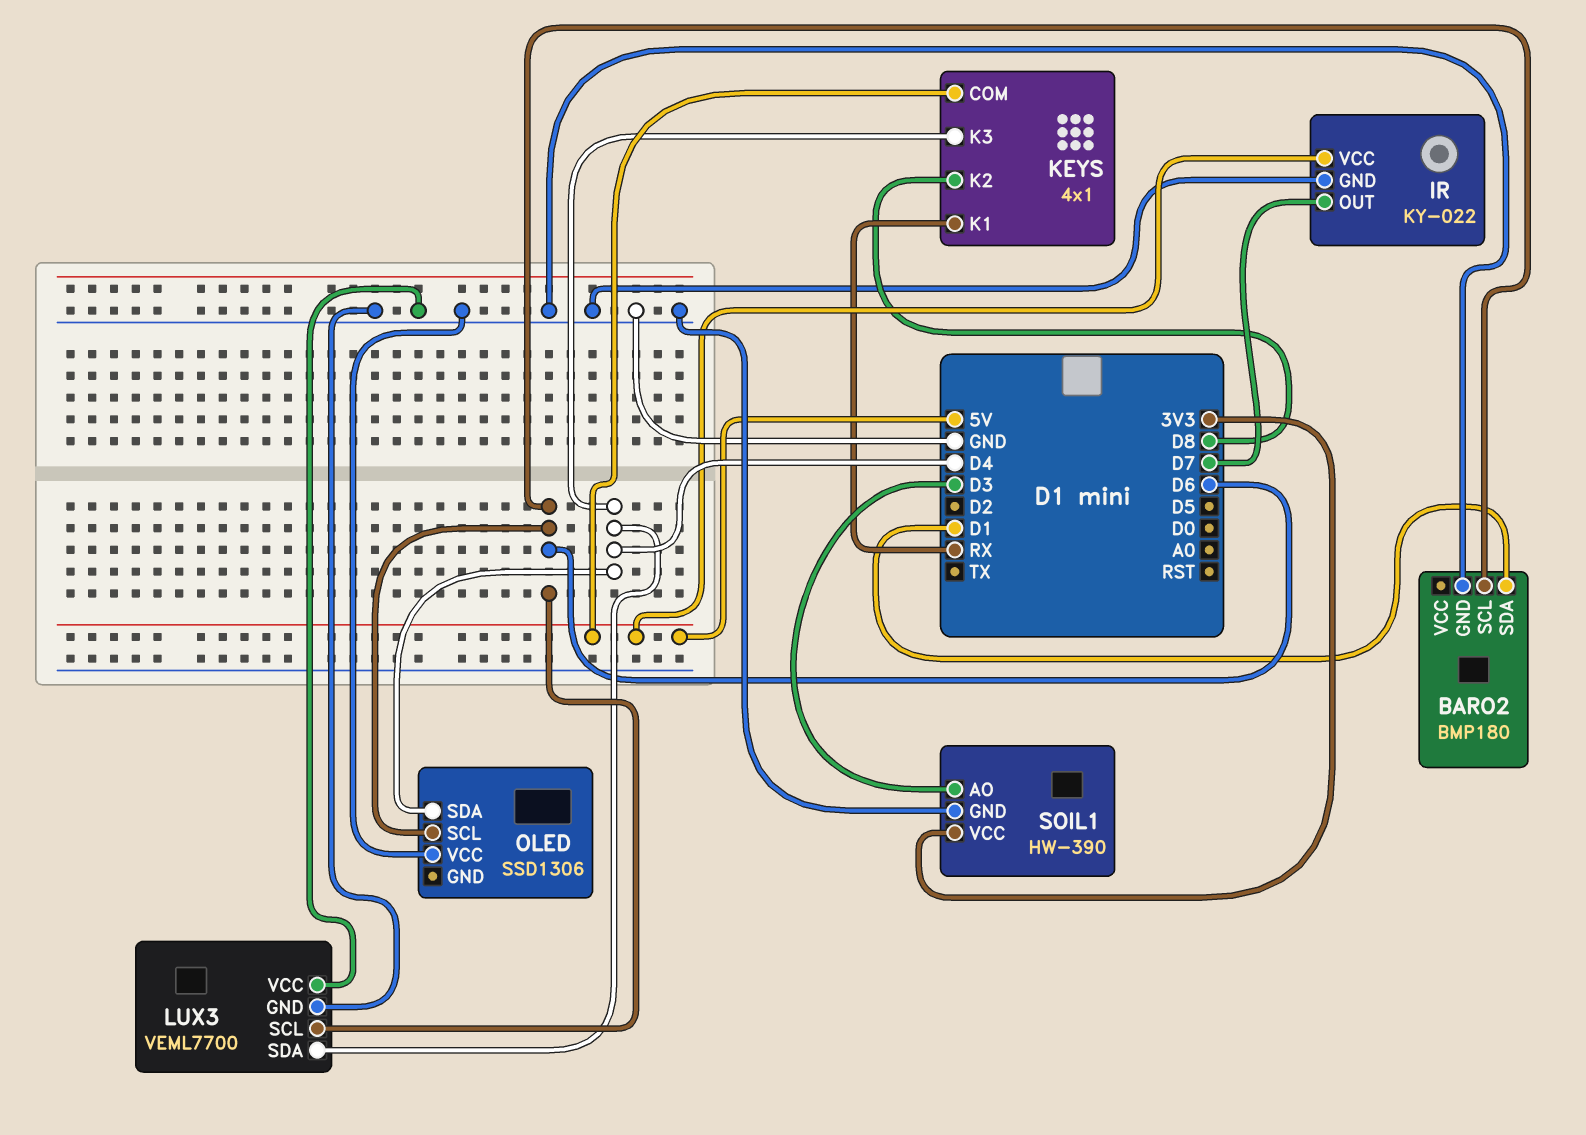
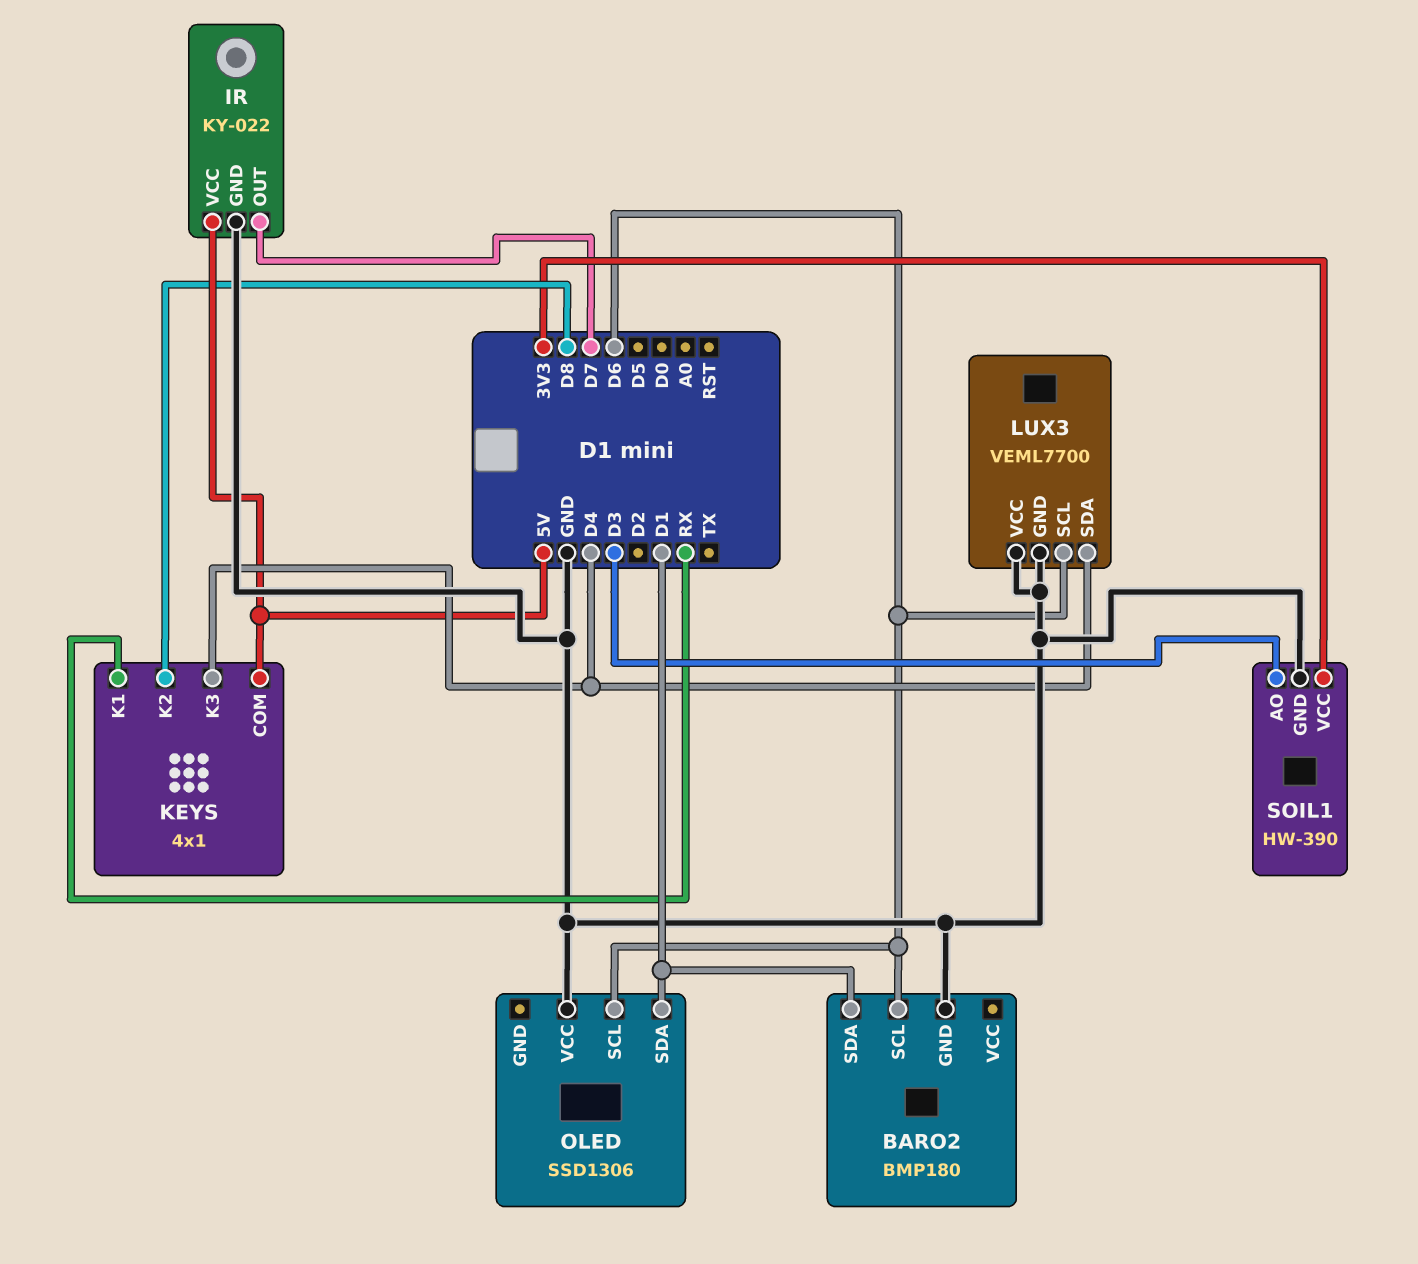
OLED pin SDA: D4 -> D1

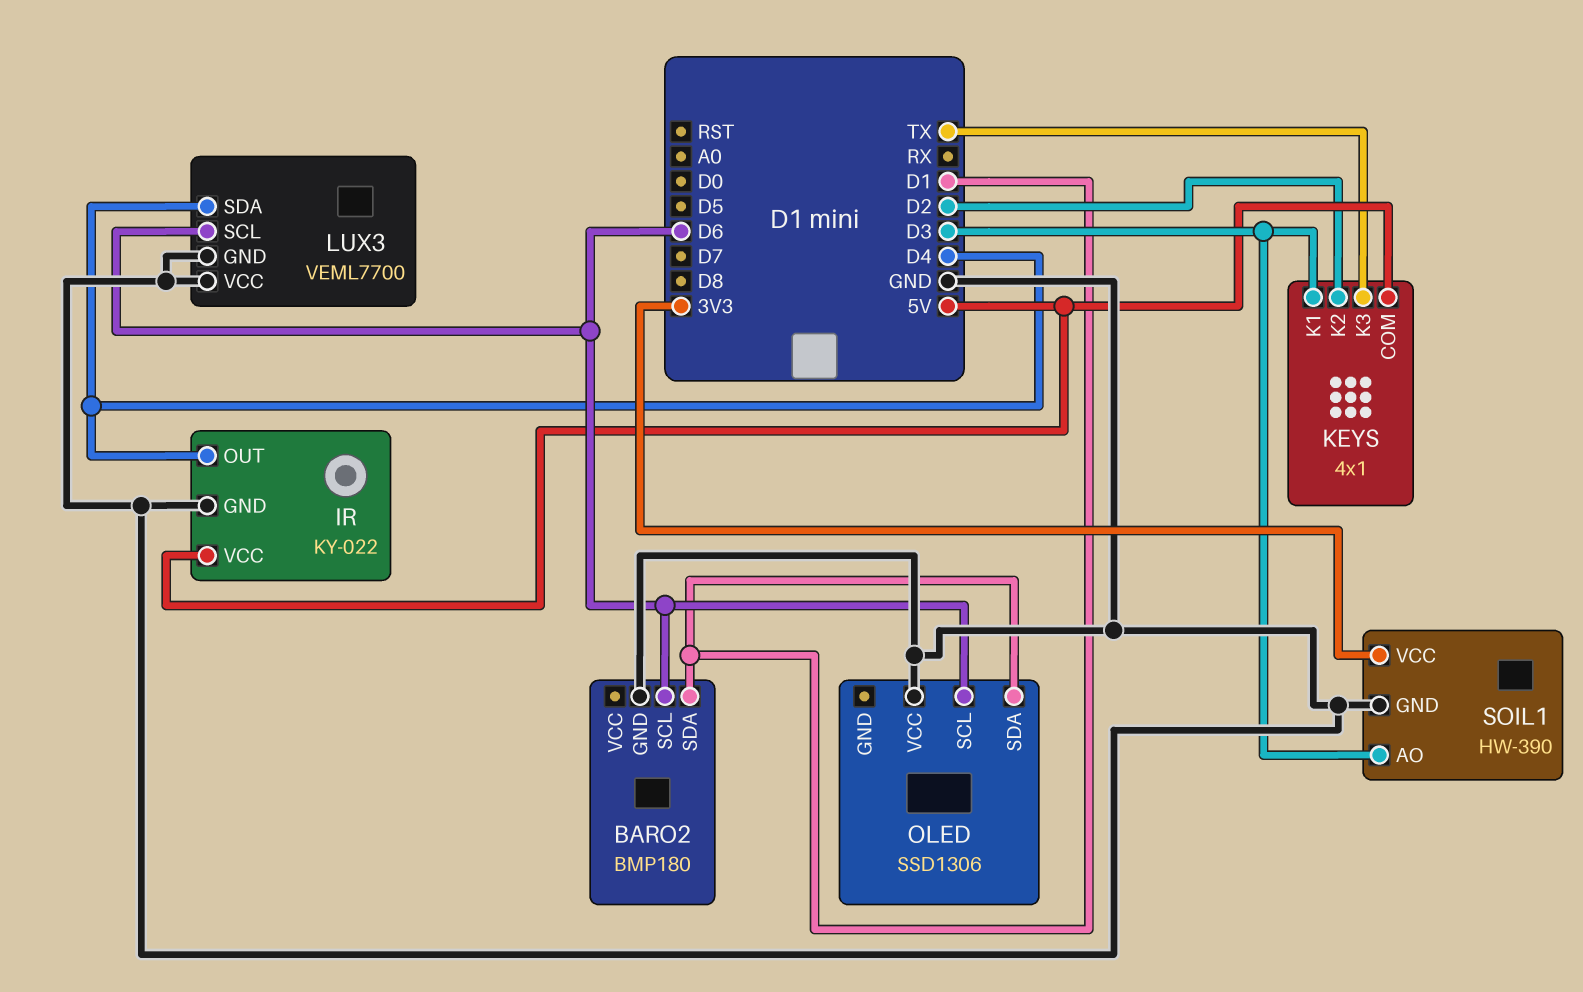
IR pin OUT: D7 -> D4
KEYS pin K1: RX -> D3
KEYS pin K2: D8 -> D2
KEYS pin K3: D4 -> TX

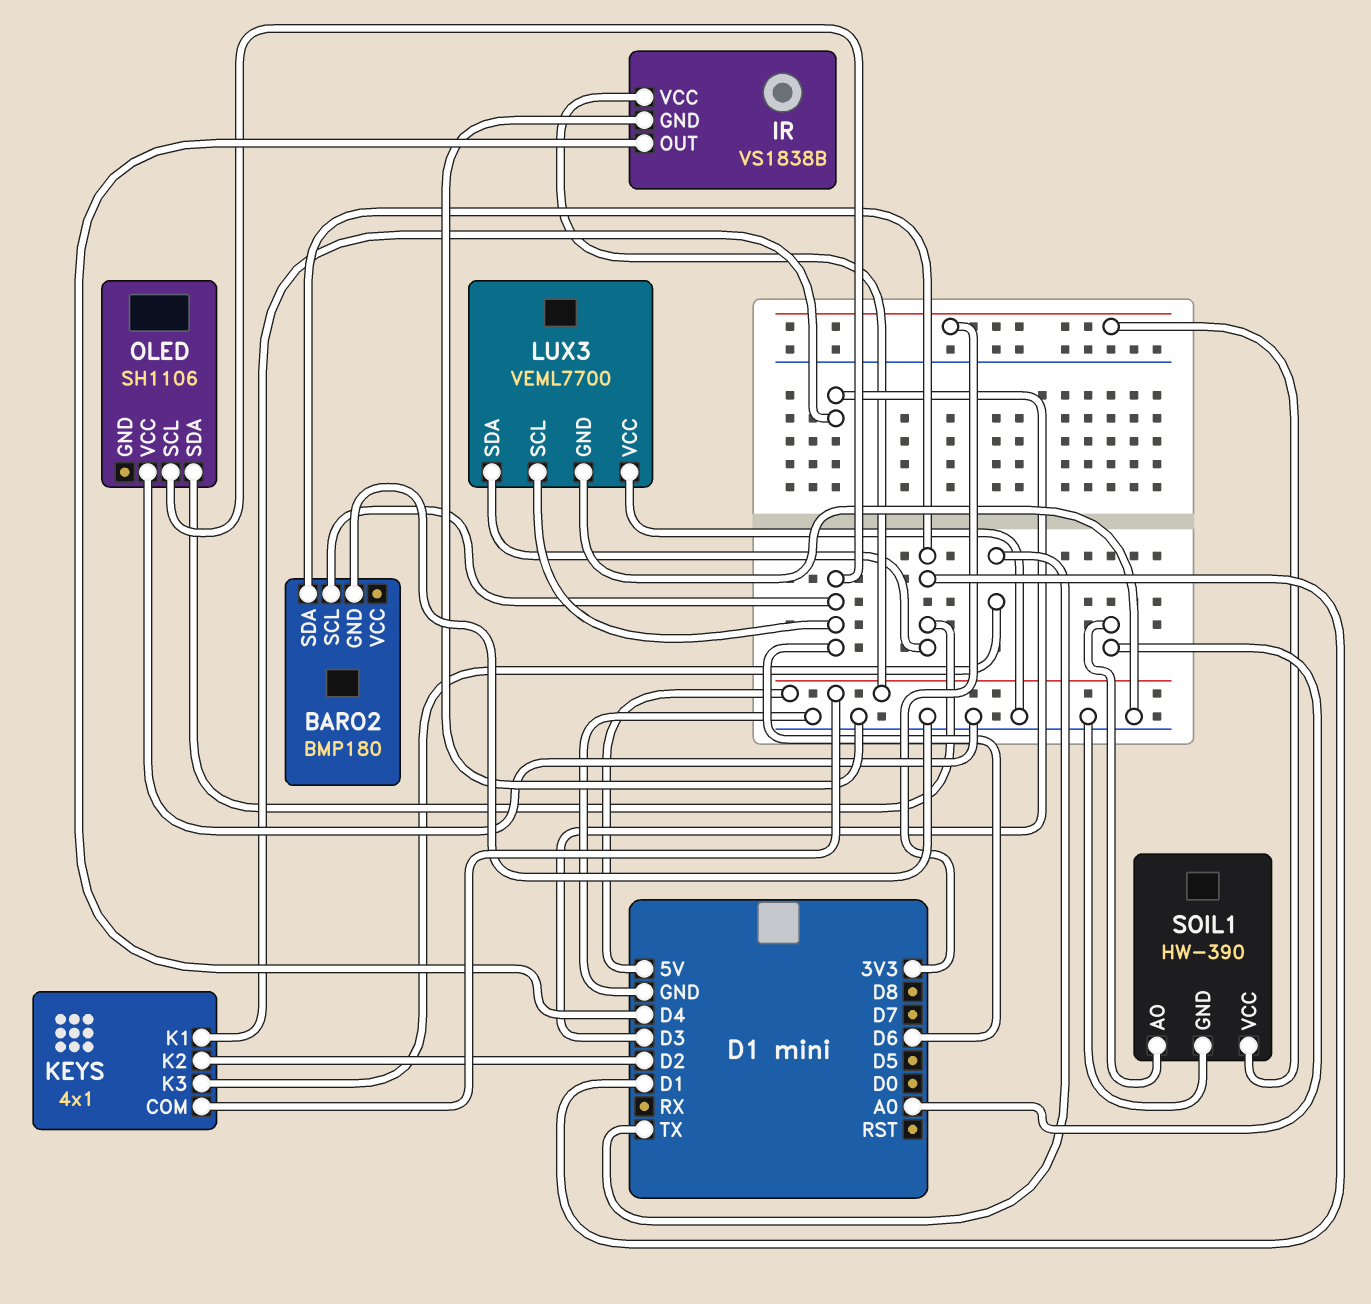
IR: KY-022 -> VS1838B
LUX3 pin SDA: D4 -> D1
OLED: SSD1306 -> SH1106
SOIL1 pin AO: D3 -> A0

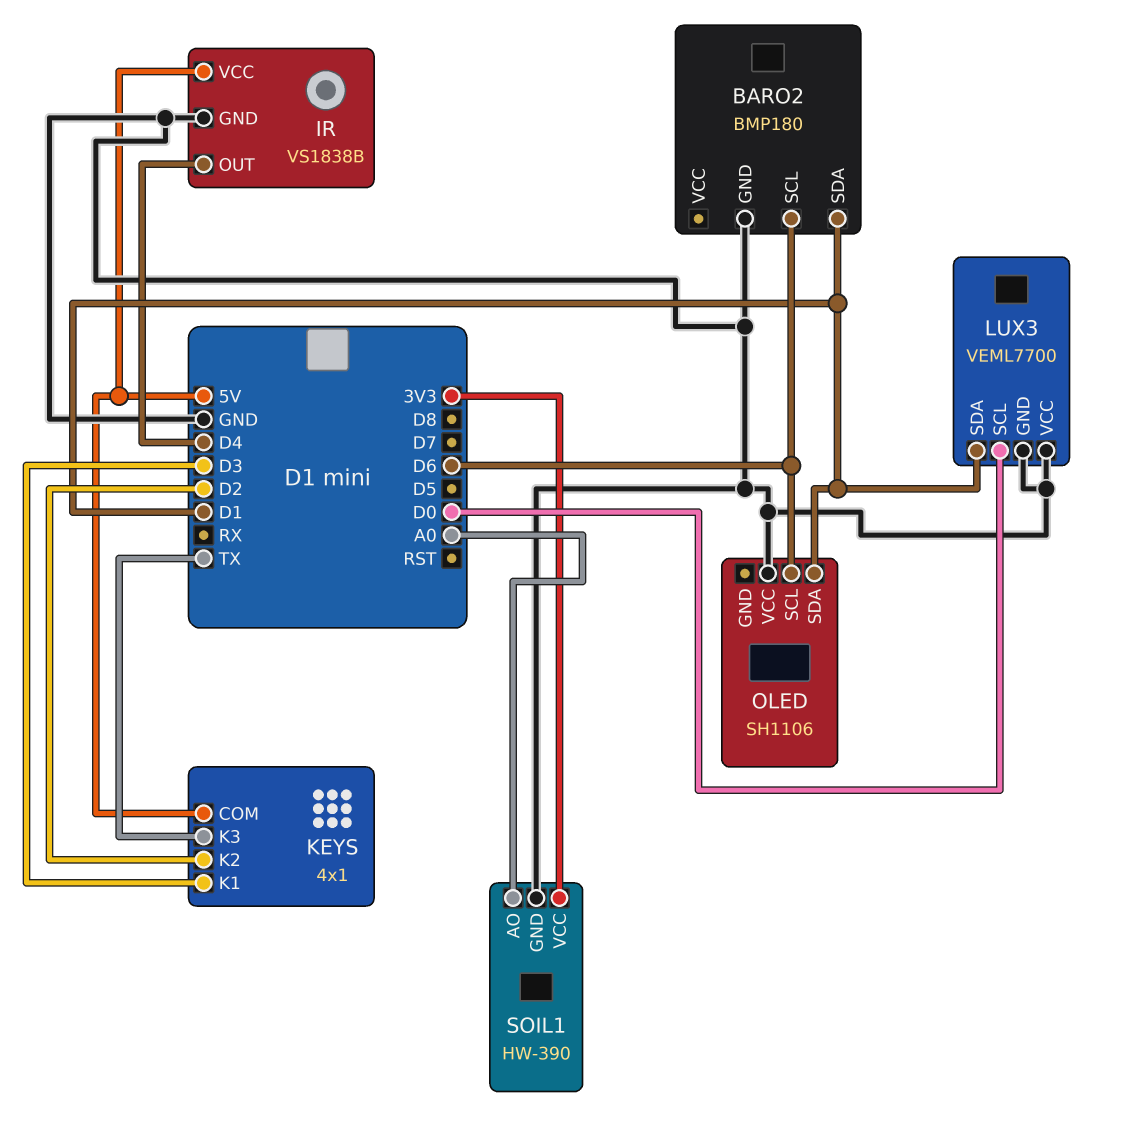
LUX3 pin SCL: D6 -> D0

